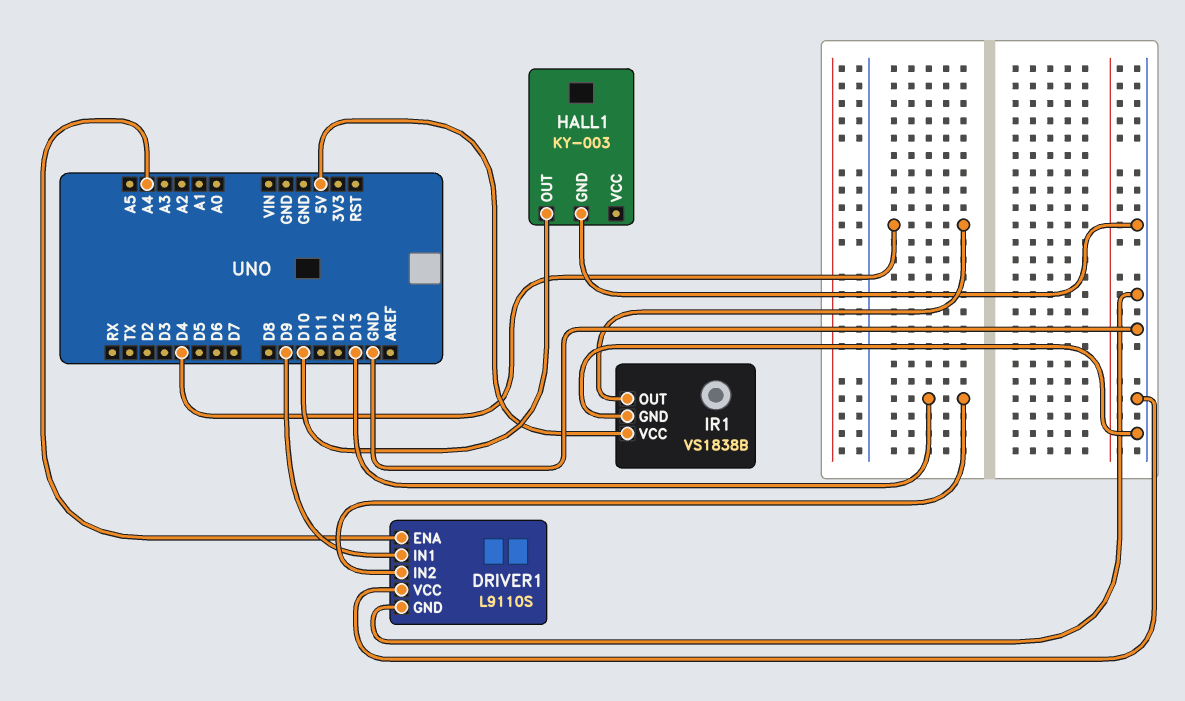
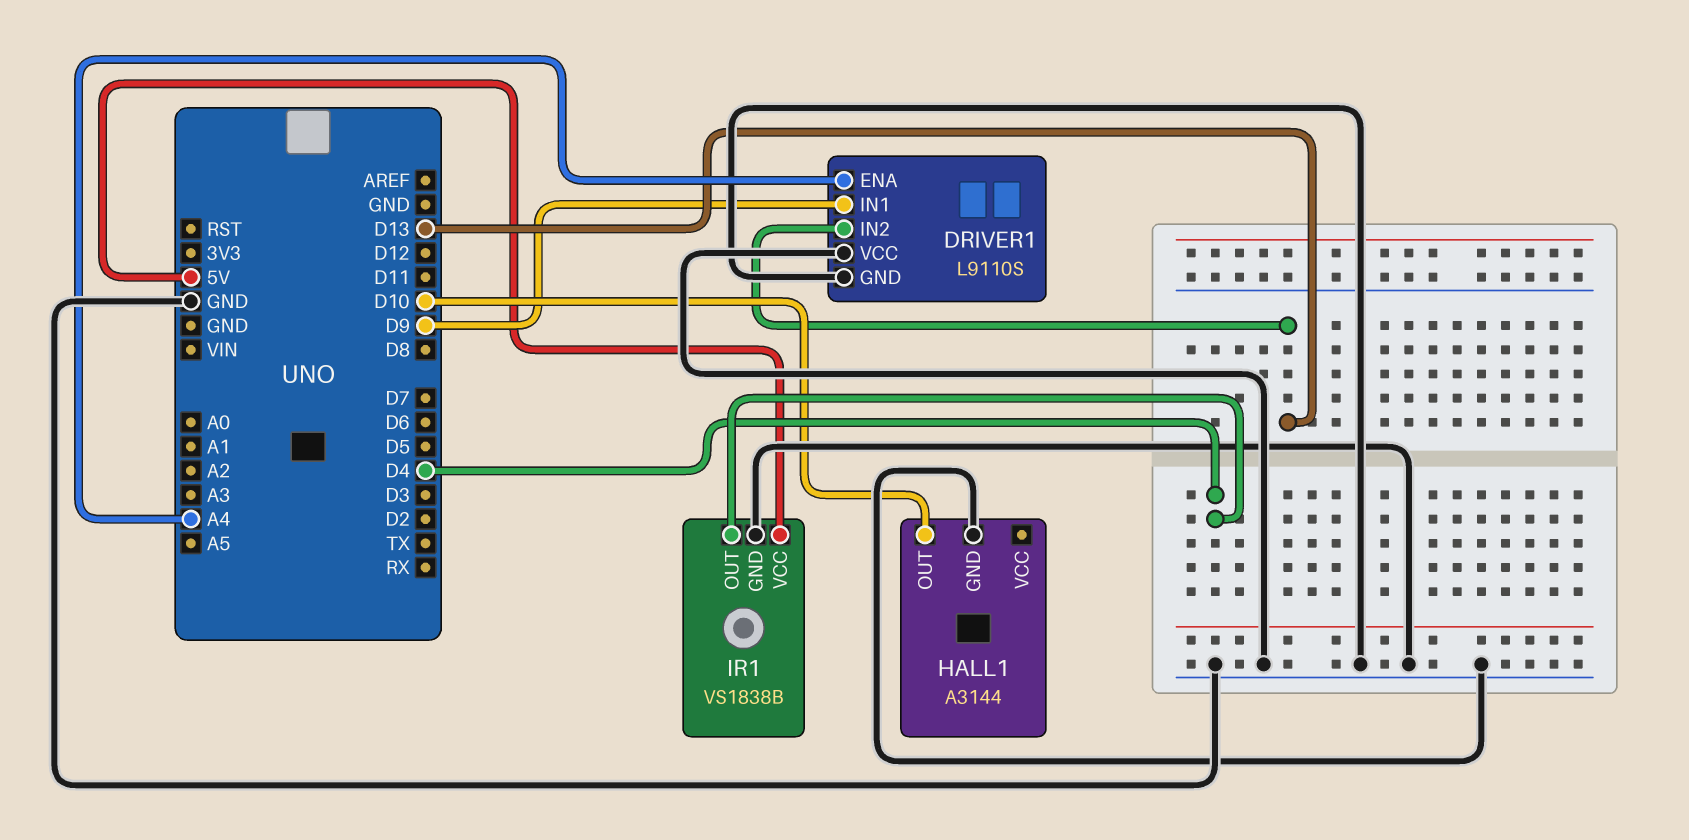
HALL1: KY-003 -> A3144

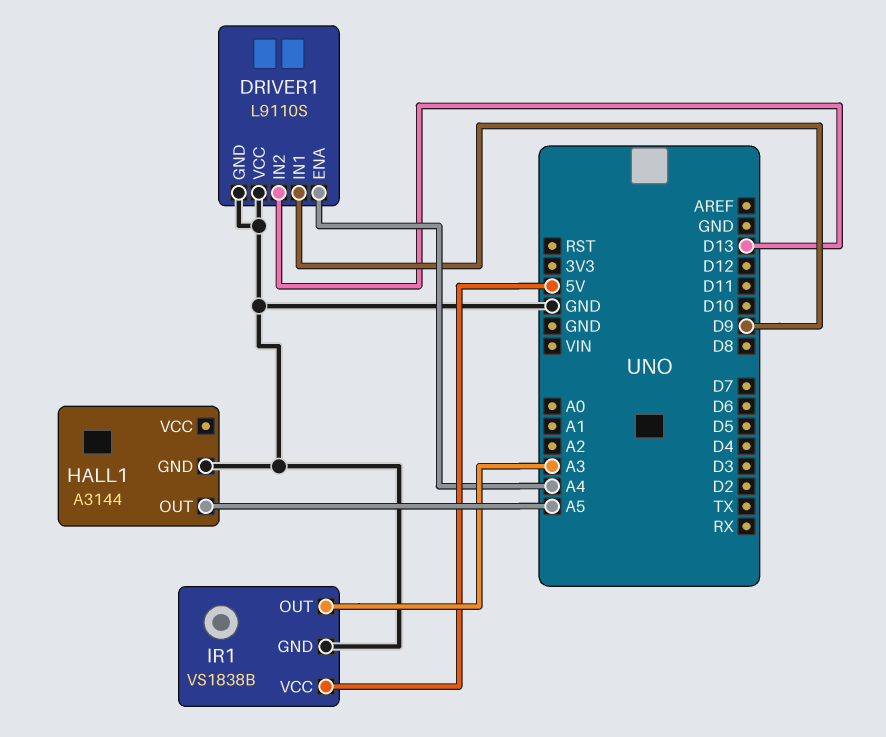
HALL1 pin OUT: D10 -> A5
IR1 pin OUT: D4 -> A3

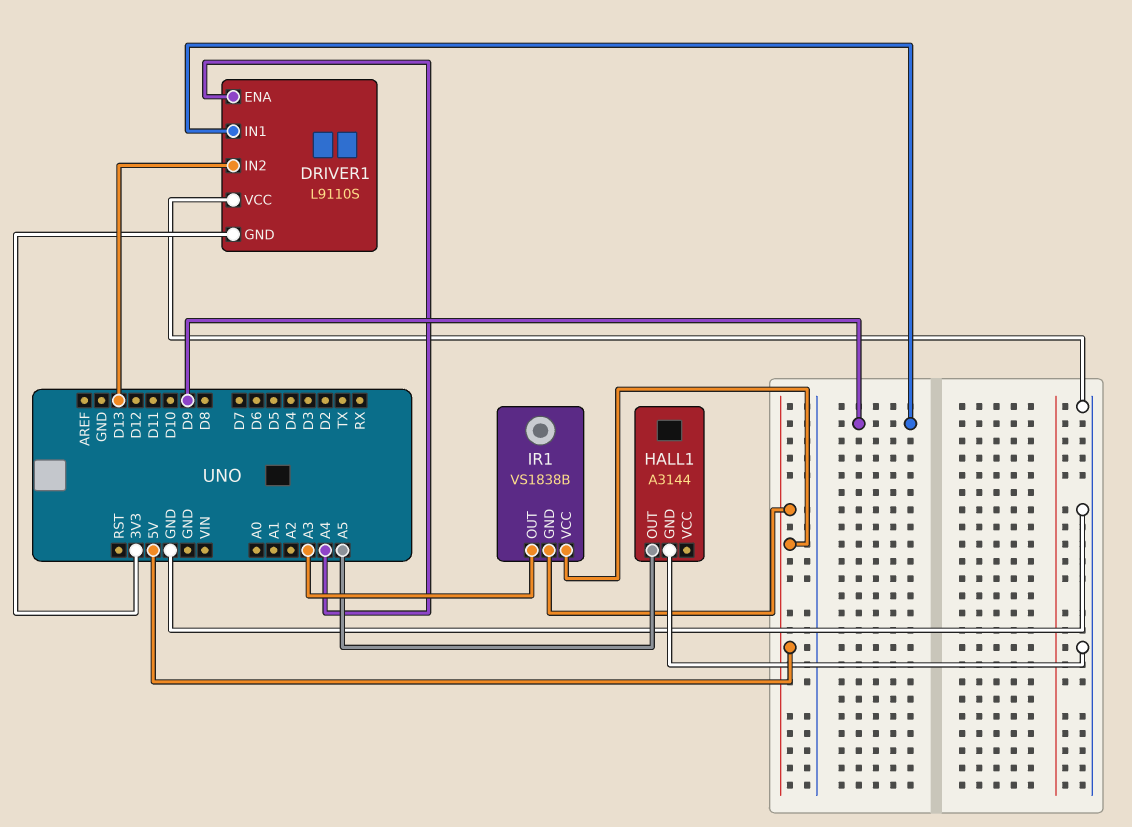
DRIVER1 pin GND: GND -> 3V3
IR1 pin GND: GND -> 5V

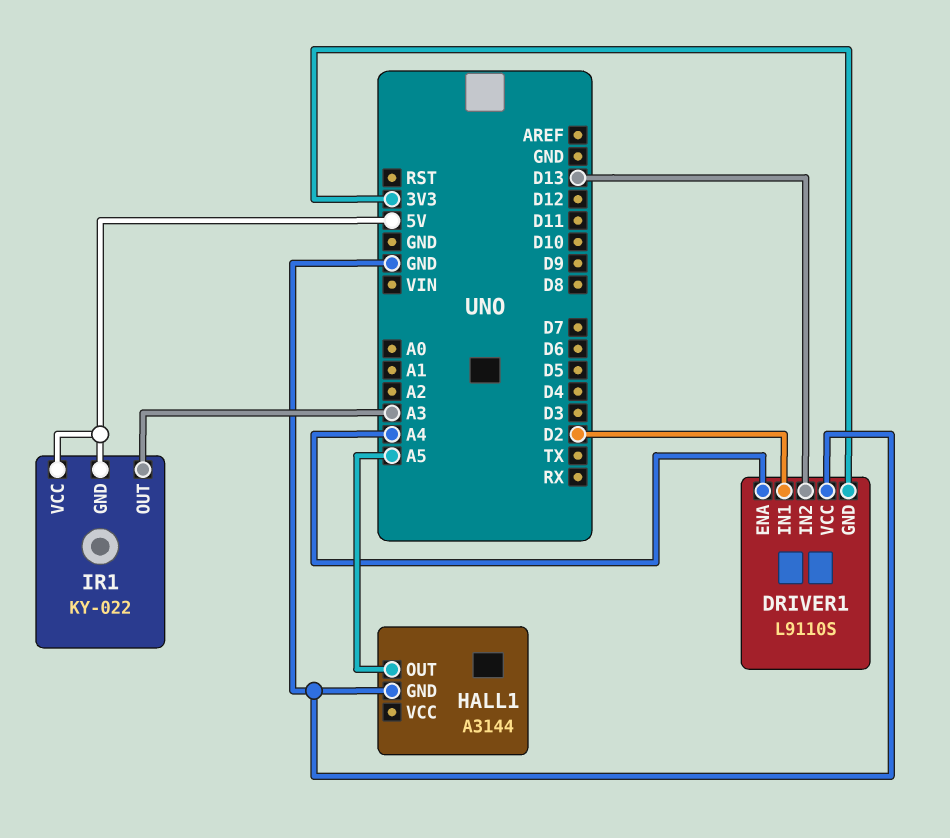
DRIVER1 pin IN1: D9 -> D2
IR1: VS1838B -> KY-022

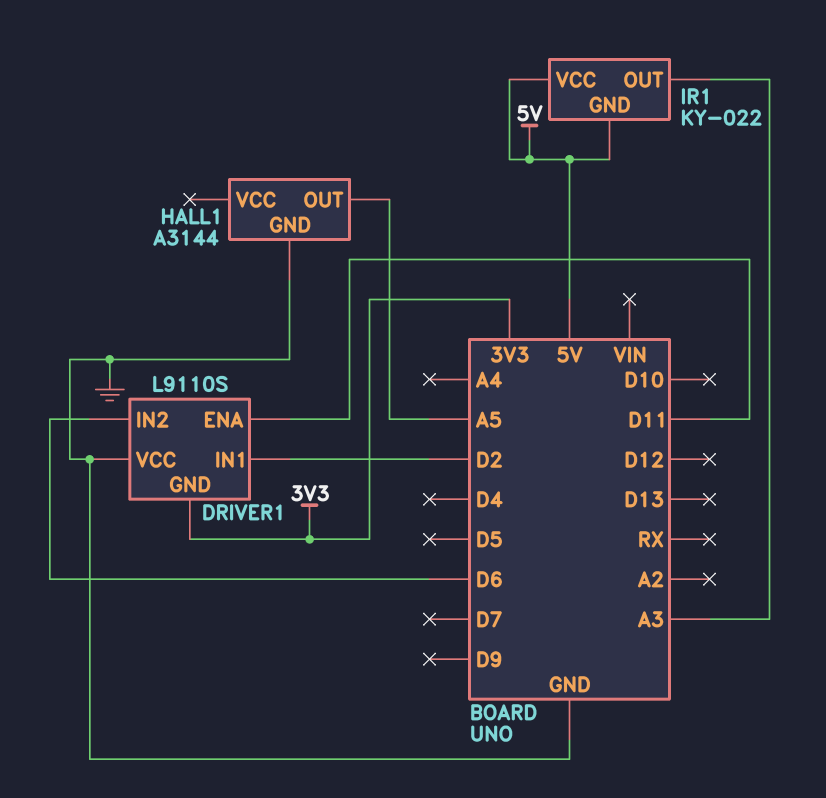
DRIVER1 pin ENA: A4 -> D11
DRIVER1 pin IN2: D13 -> D6

